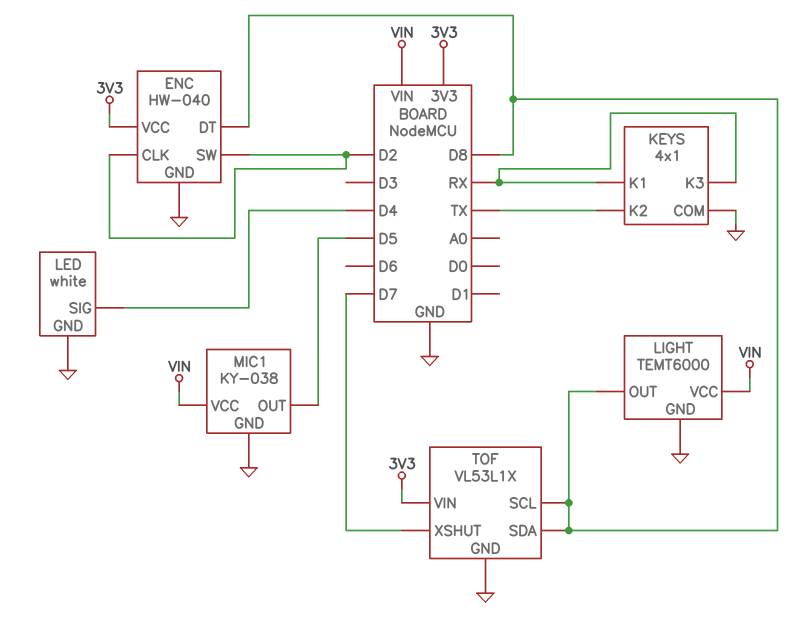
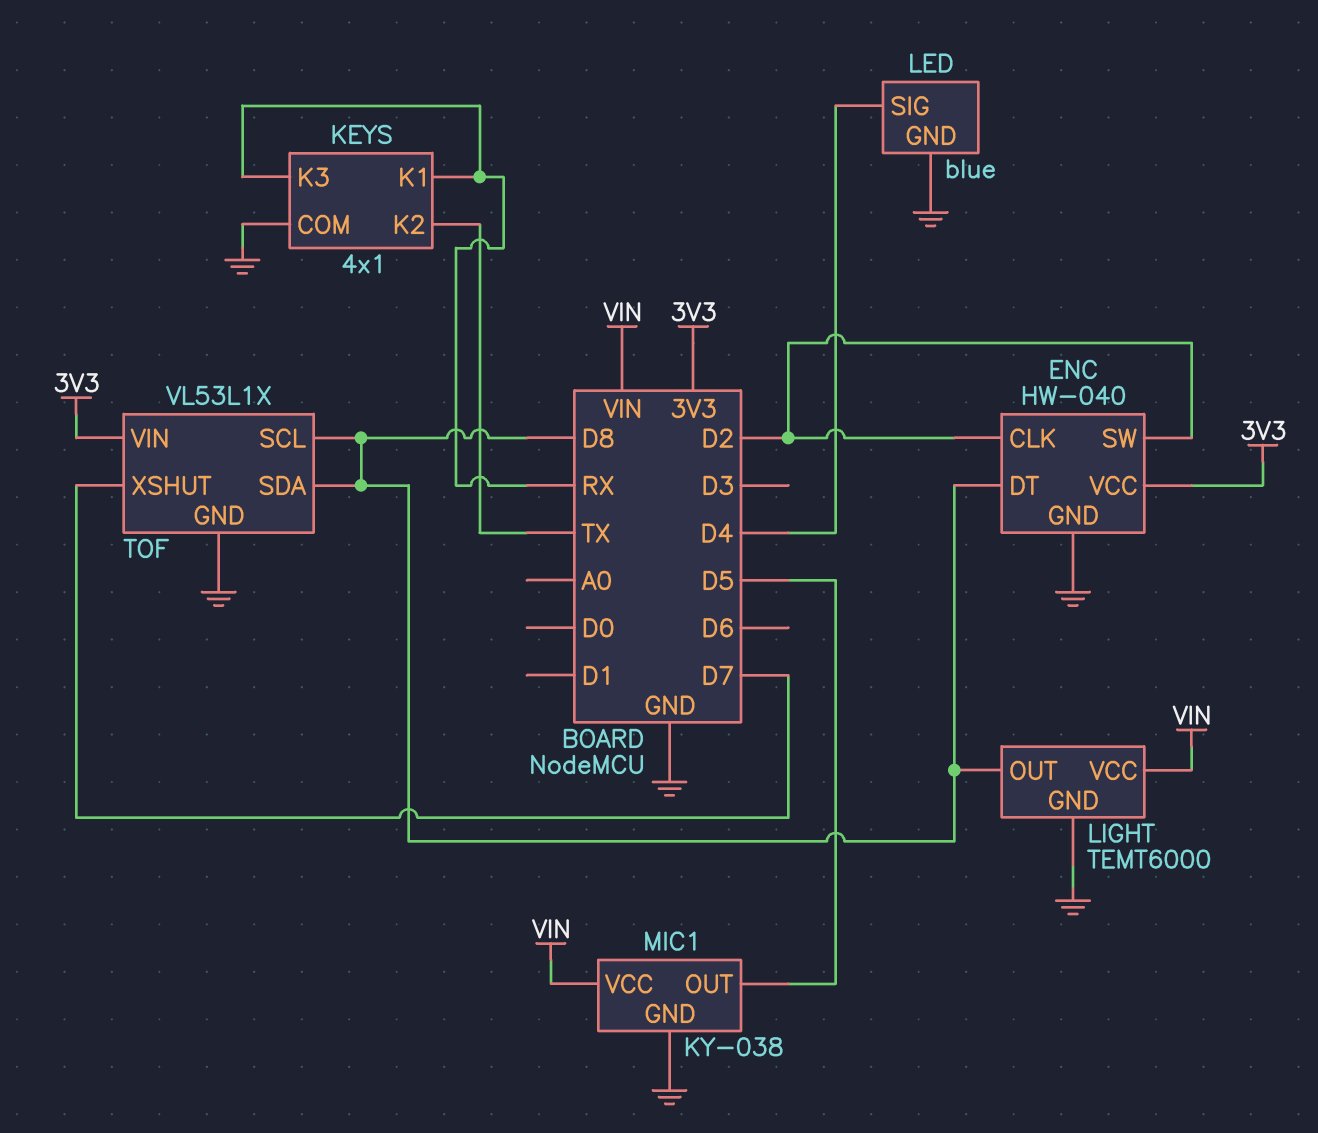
LED: white -> blue

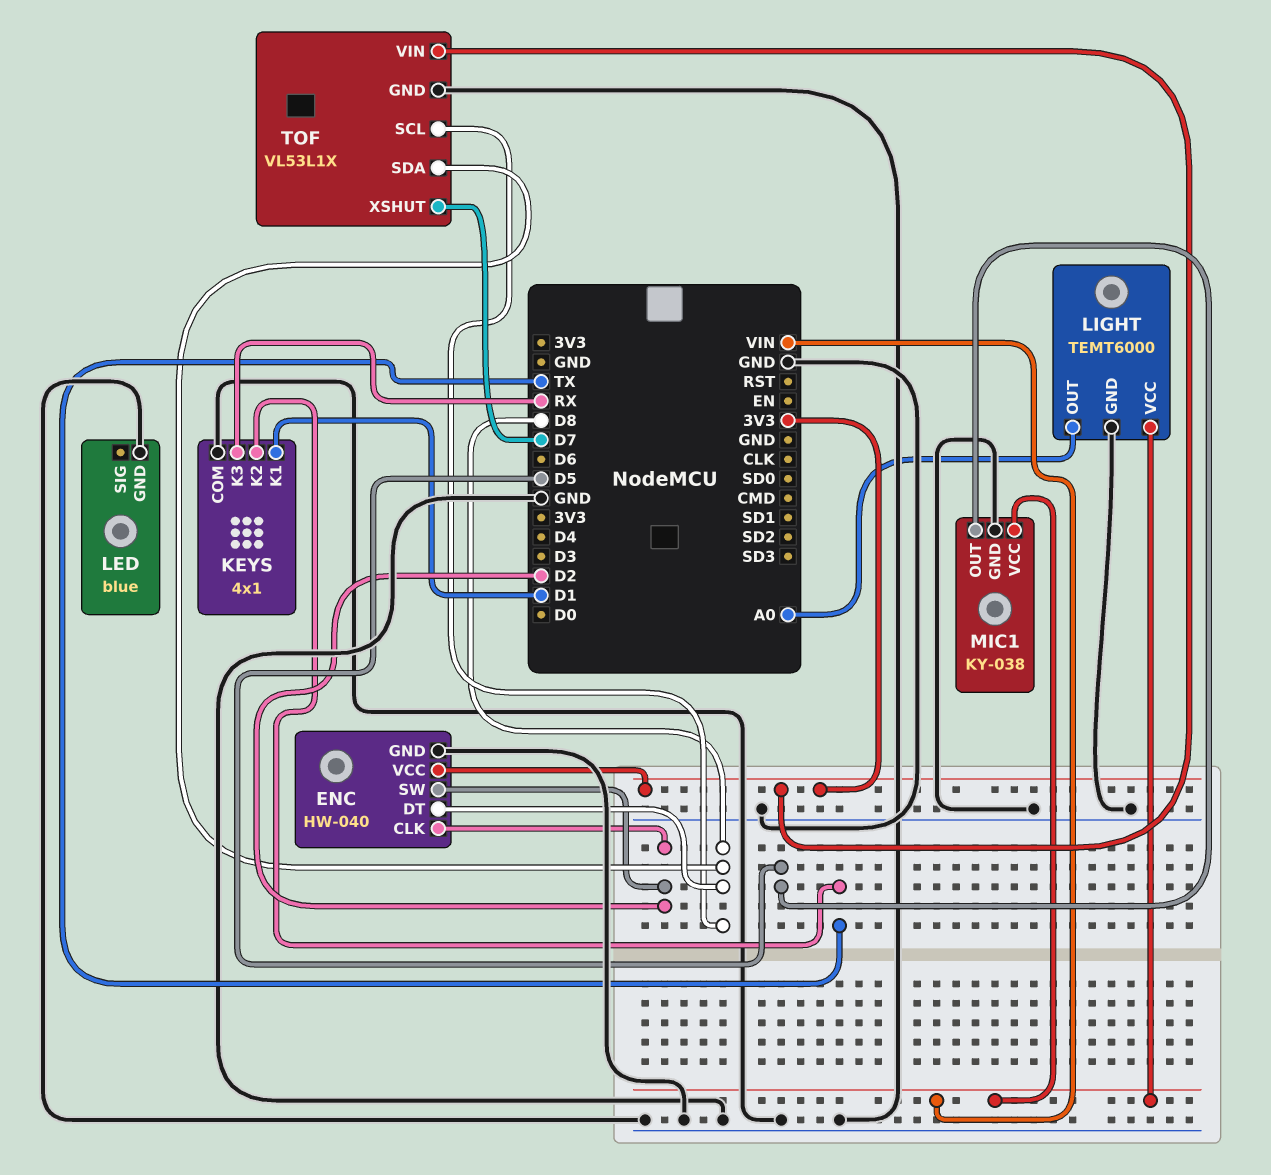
KEYS pin K1: RX -> D1
LED pin SIG: D4 -> none
LIGHT pin OUT: D8 -> A0

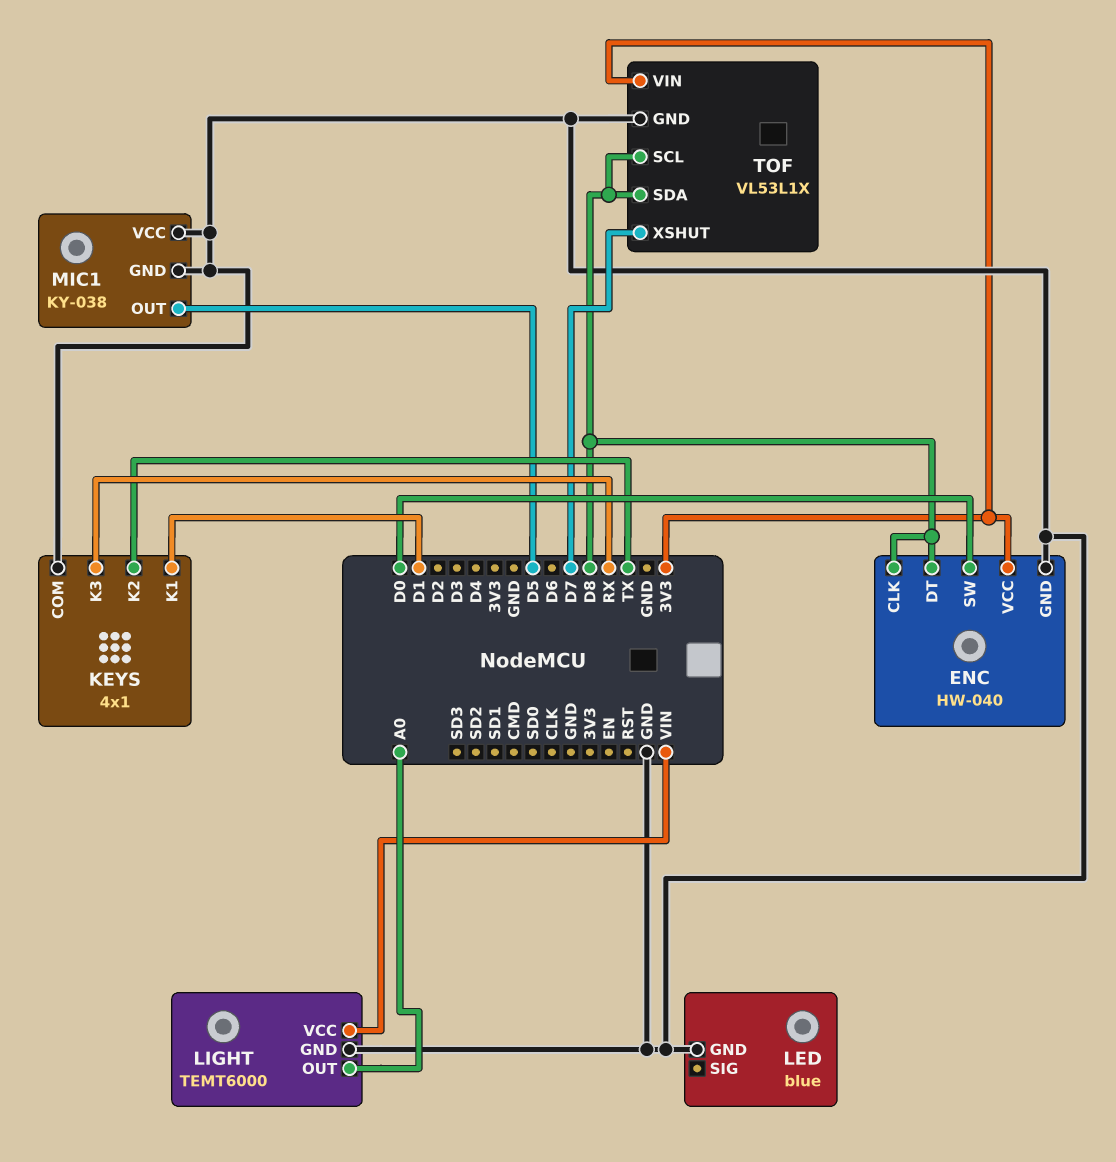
ENC pin CLK: D2 -> D8
ENC pin SW: D2 -> D0
MIC1 pin VCC: VIN -> GND

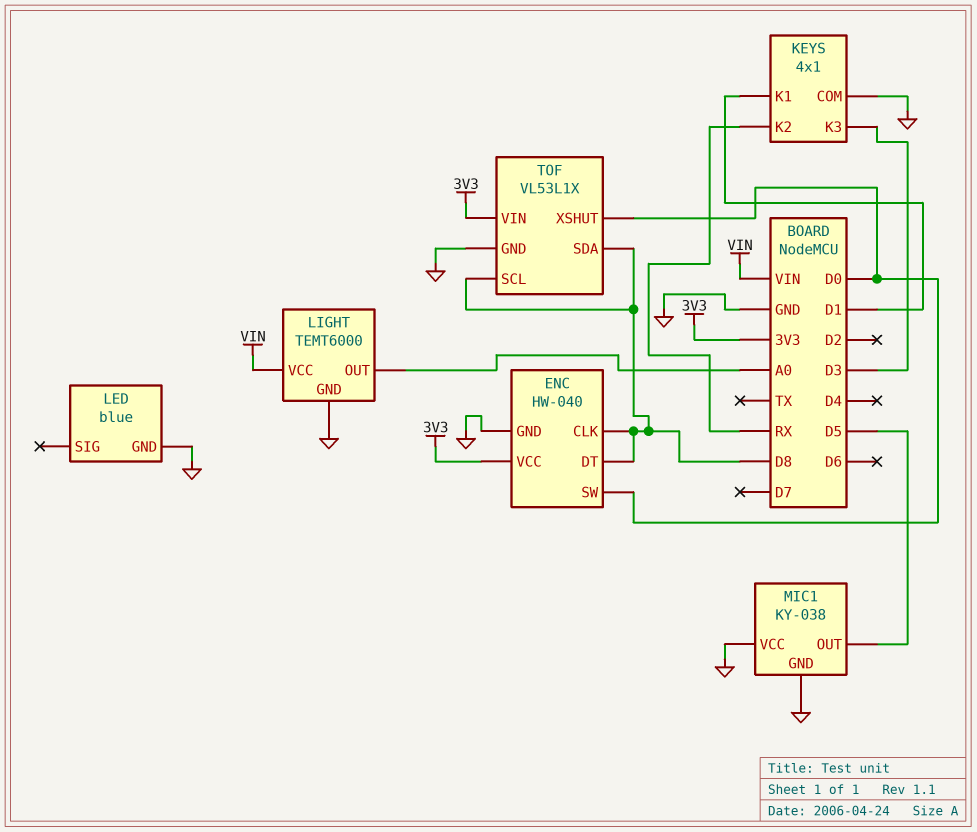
KEYS pin K2: TX -> RX
KEYS pin K3: RX -> D3
TOF pin XSHUT: D7 -> D0

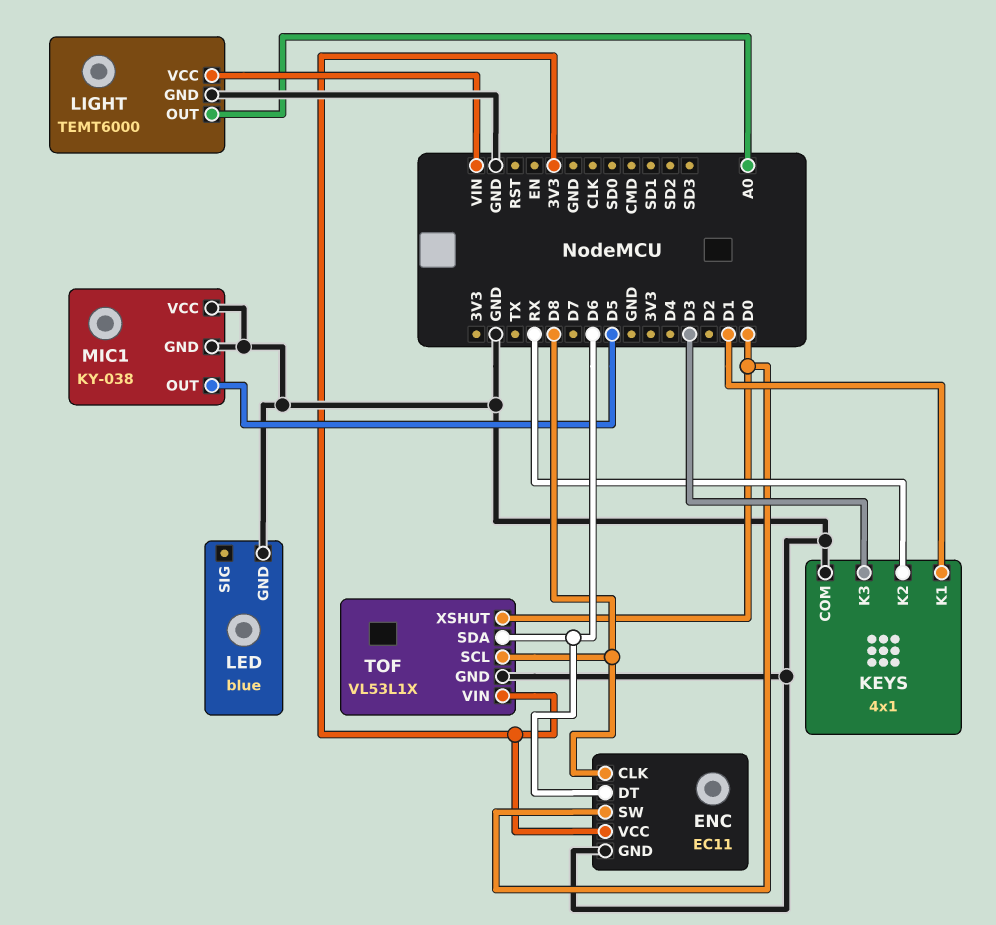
ENC: HW-040 -> EC11
ENC pin DT: D8 -> D6
TOF pin SDA: D8 -> D6

